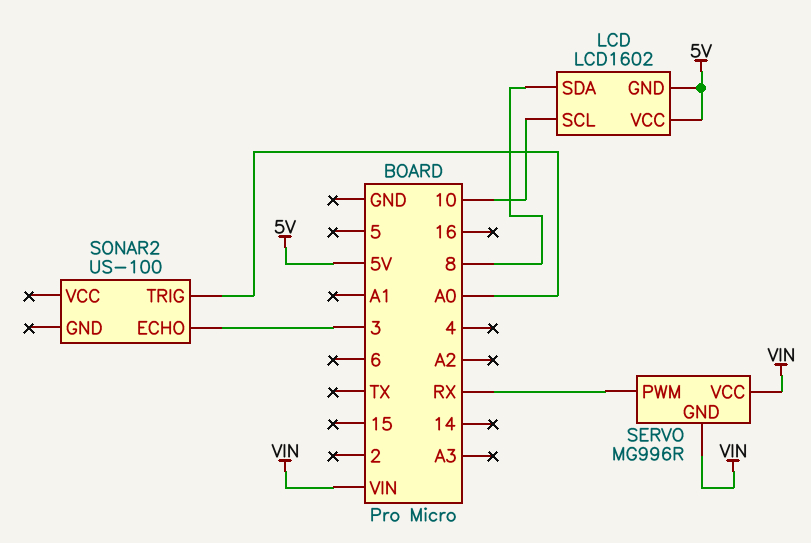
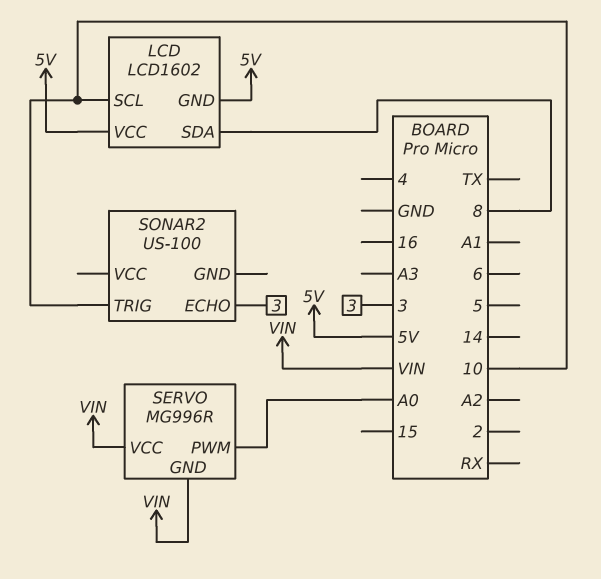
SERVO pin PWM: RX -> A0
SONAR2 pin TRIG: A0 -> 10

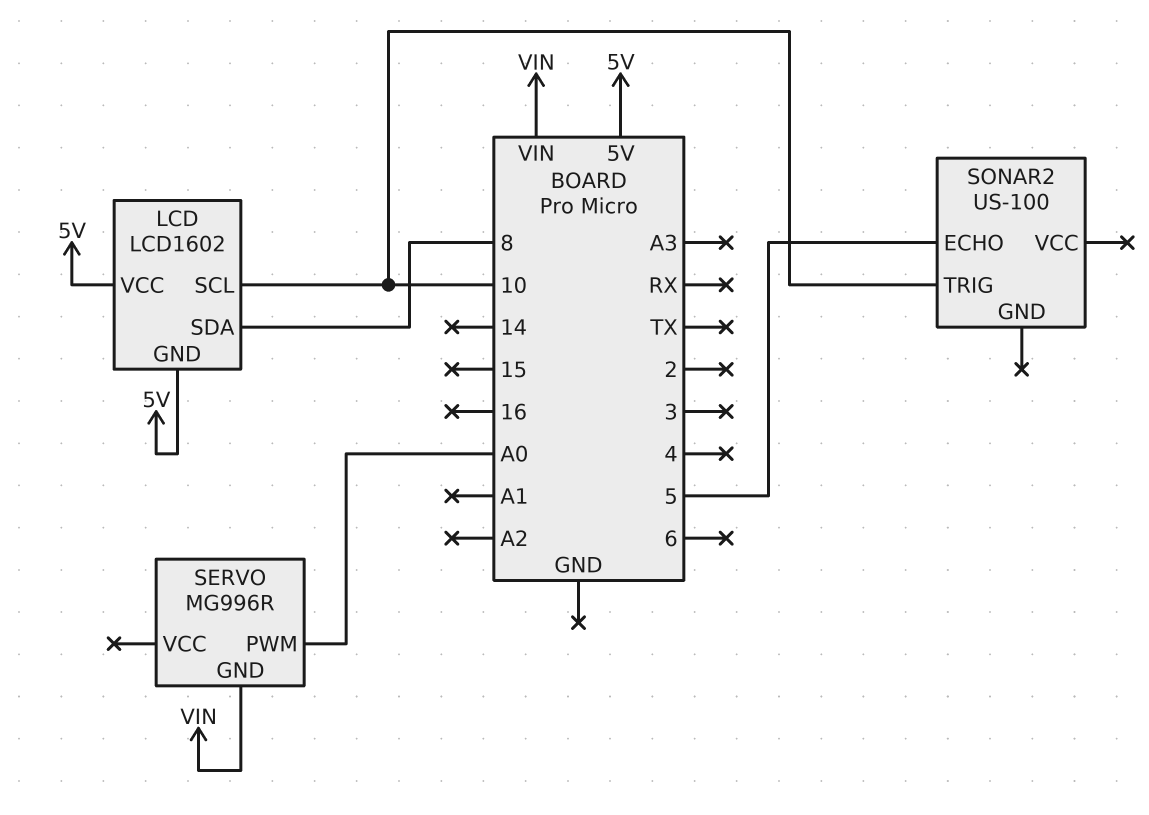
SERVO pin VCC: VIN -> none
SONAR2 pin ECHO: 3 -> 5

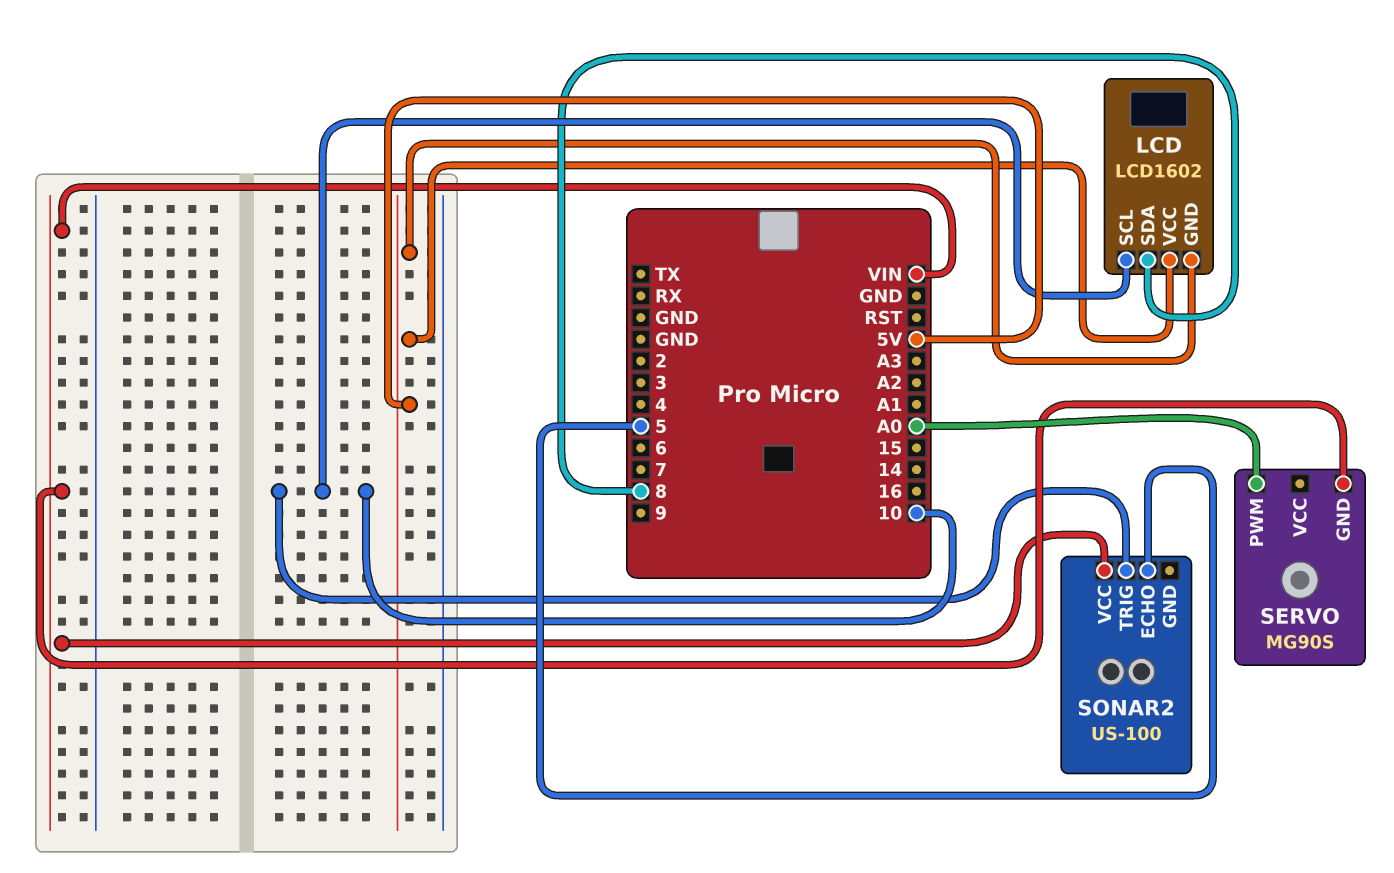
SERVO: MG996R -> MG90S
SONAR2 pin VCC: none -> VIN

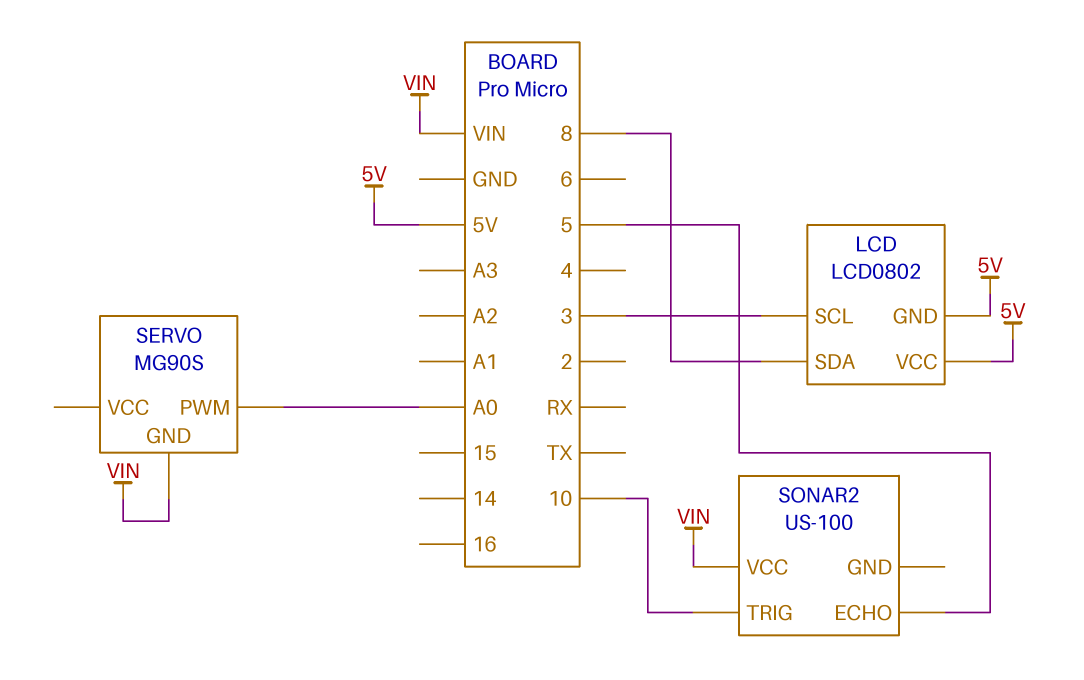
LCD: LCD1602 -> LCD0802
LCD pin SCL: 10 -> 3

